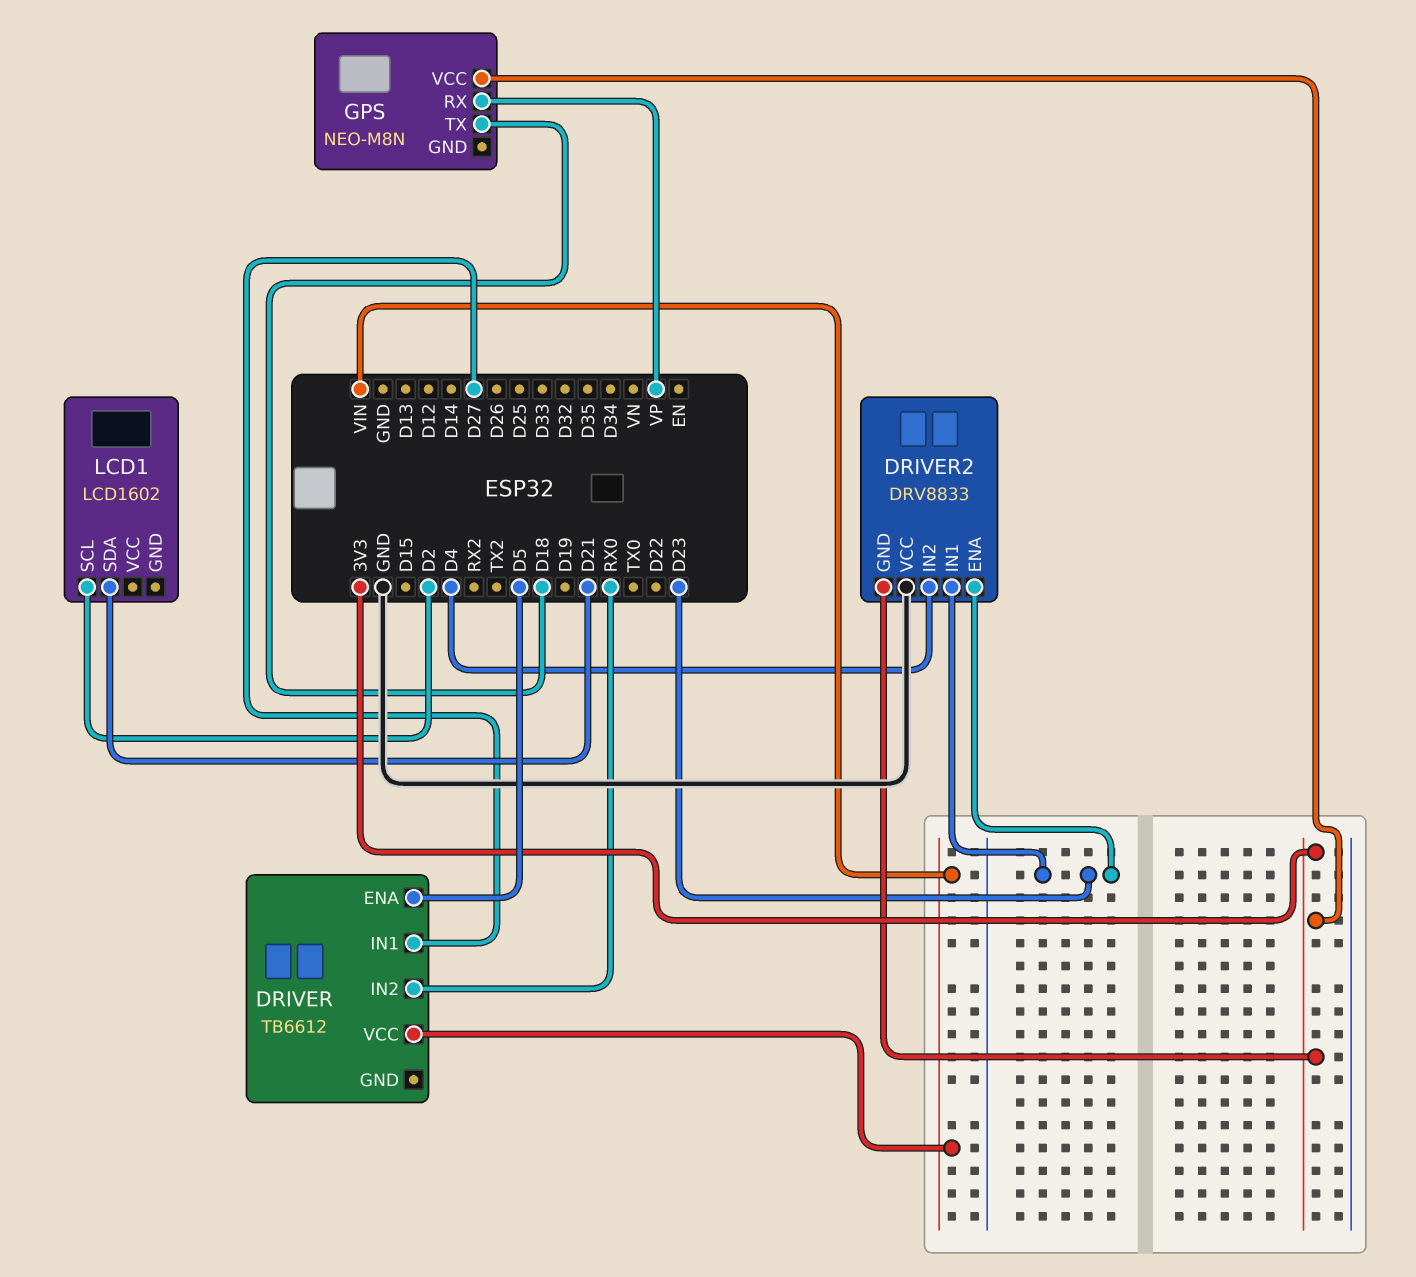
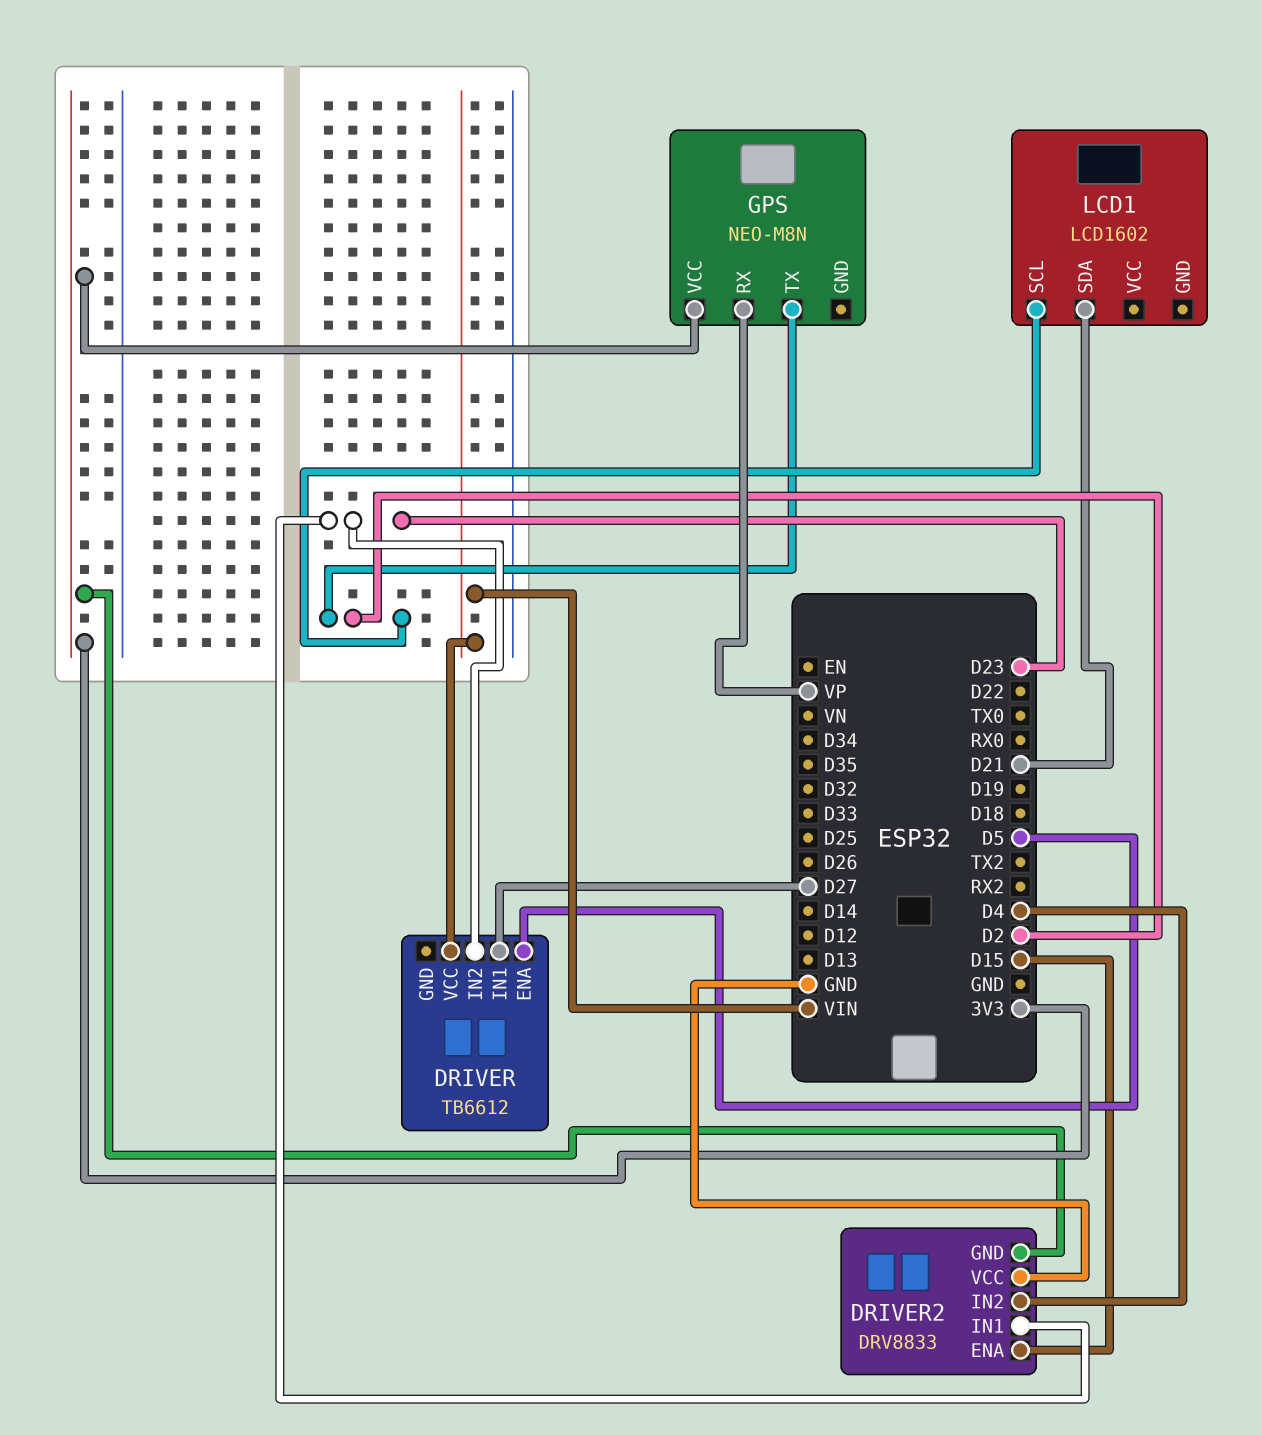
DRIVER pin IN2: RX0 -> D23
DRIVER2 pin ENA: D23 -> D15
GPS pin TX: D18 -> D2

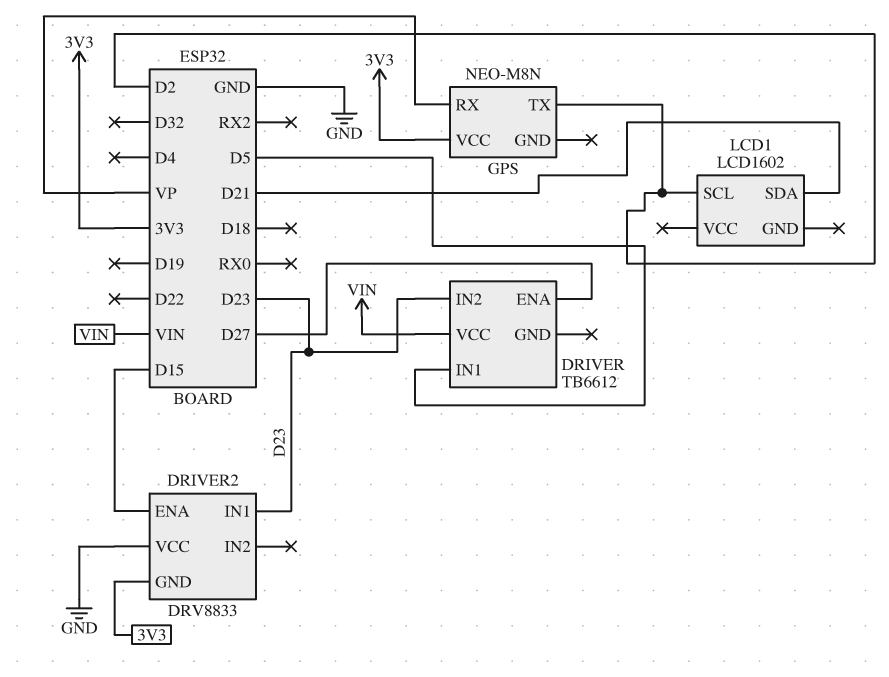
DRIVER pin ENA: D5 -> D27
DRIVER pin IN1: D27 -> D5
DRIVER2 pin IN2: D4 -> none

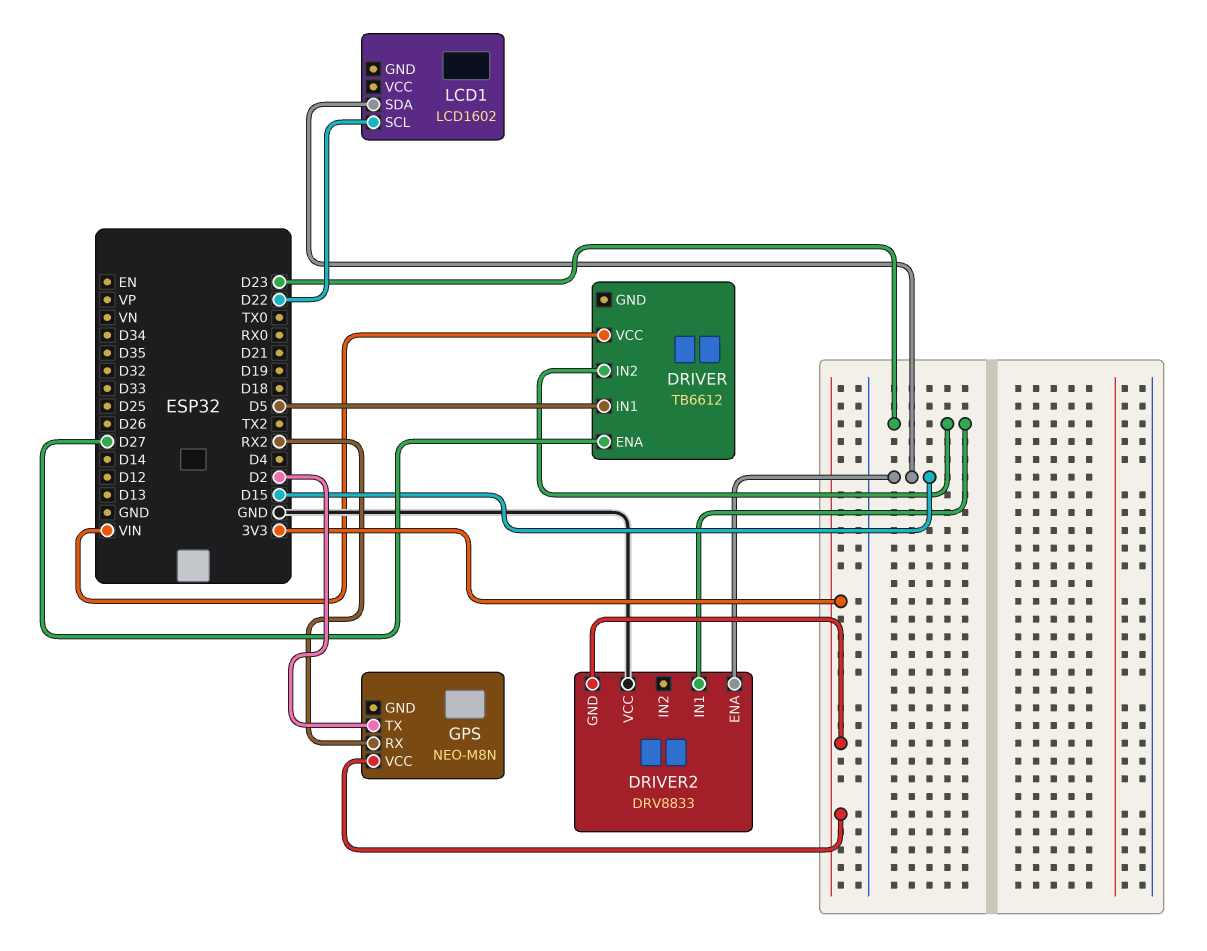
GPS pin RX: VP -> RX2
LCD1 pin SCL: D2 -> D22
LCD1 pin SDA: D21 -> D15

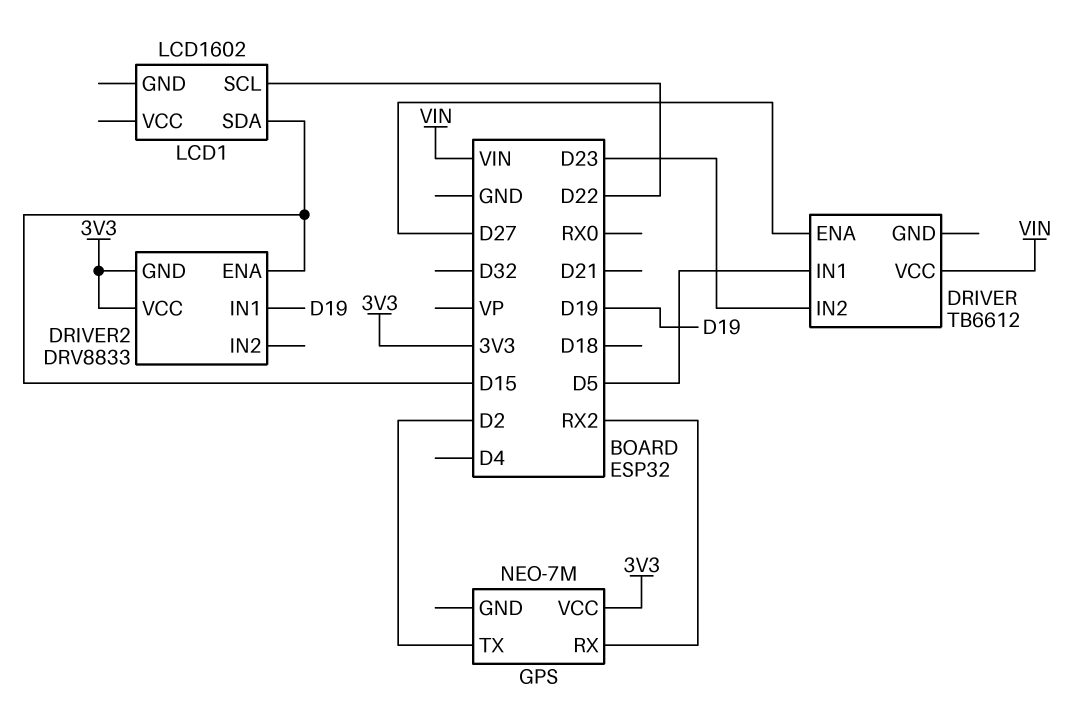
DRIVER2 pin IN1: D23 -> D19
DRIVER2 pin VCC: GND -> 3V3
GPS: NEO-M8N -> NEO-7M

